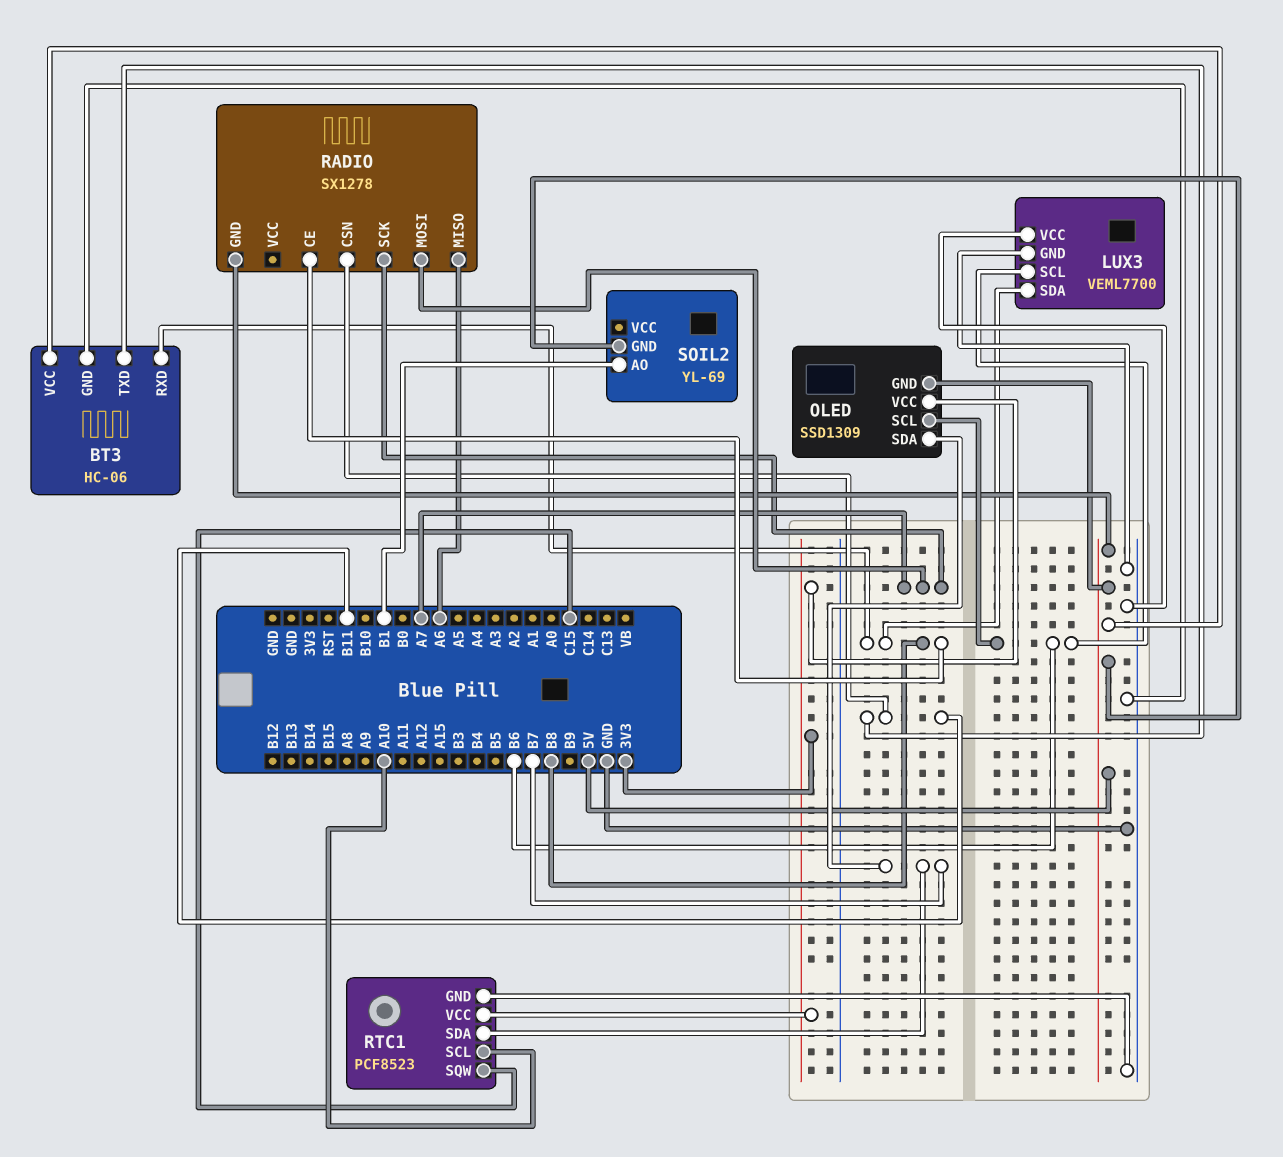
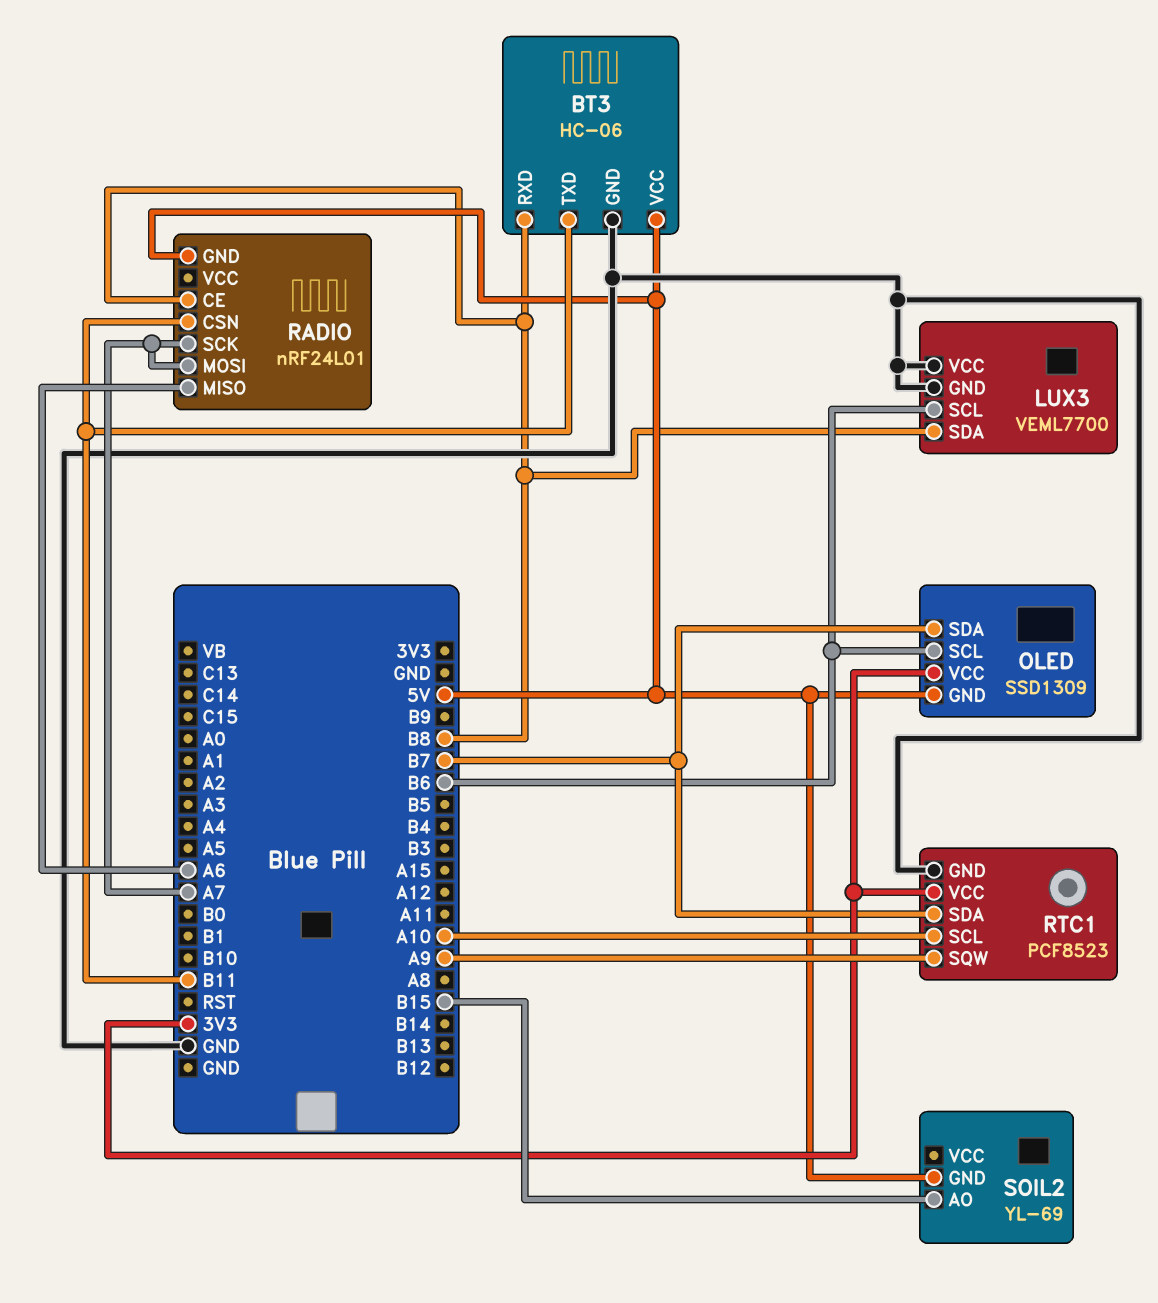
RADIO: SX1278 -> nRF24L01
RTC1 pin SQW: C15 -> A9
SOIL2 pin AO: B1 -> B15

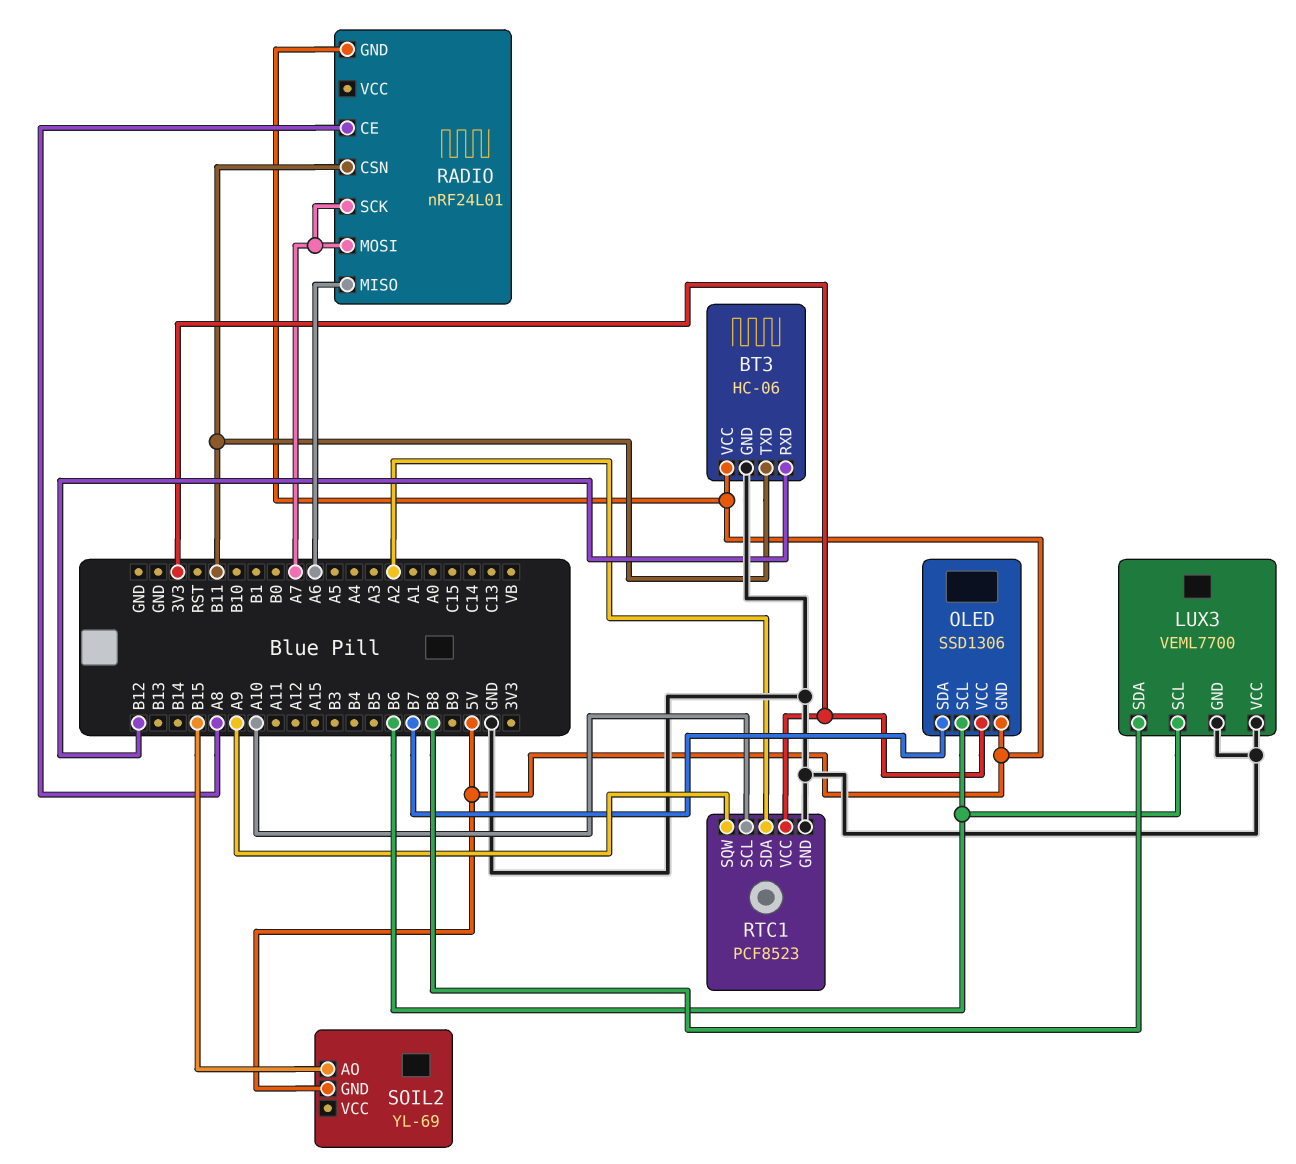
BT3 pin RXD: B8 -> B12
OLED: SSD1309 -> SSD1306
RADIO pin CE: B8 -> A8
RTC1 pin SDA: B7 -> A2

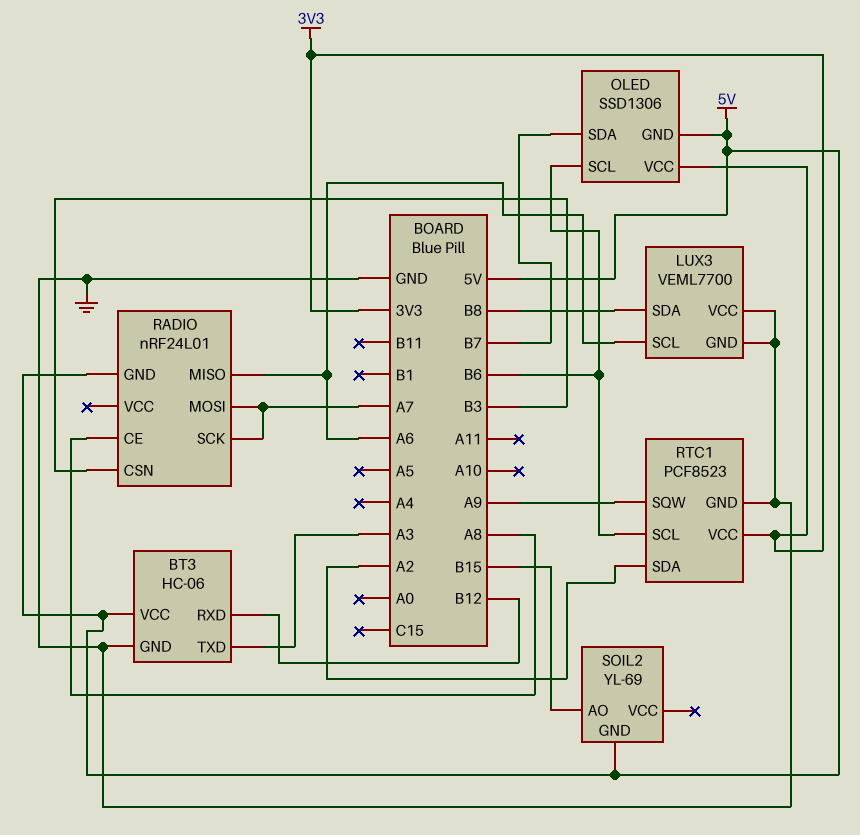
BT3 pin TXD: B11 -> A3
LUX3 pin SCL: B6 -> A6
RADIO pin CSN: B11 -> B3
RTC1 pin SCL: A10 -> B6

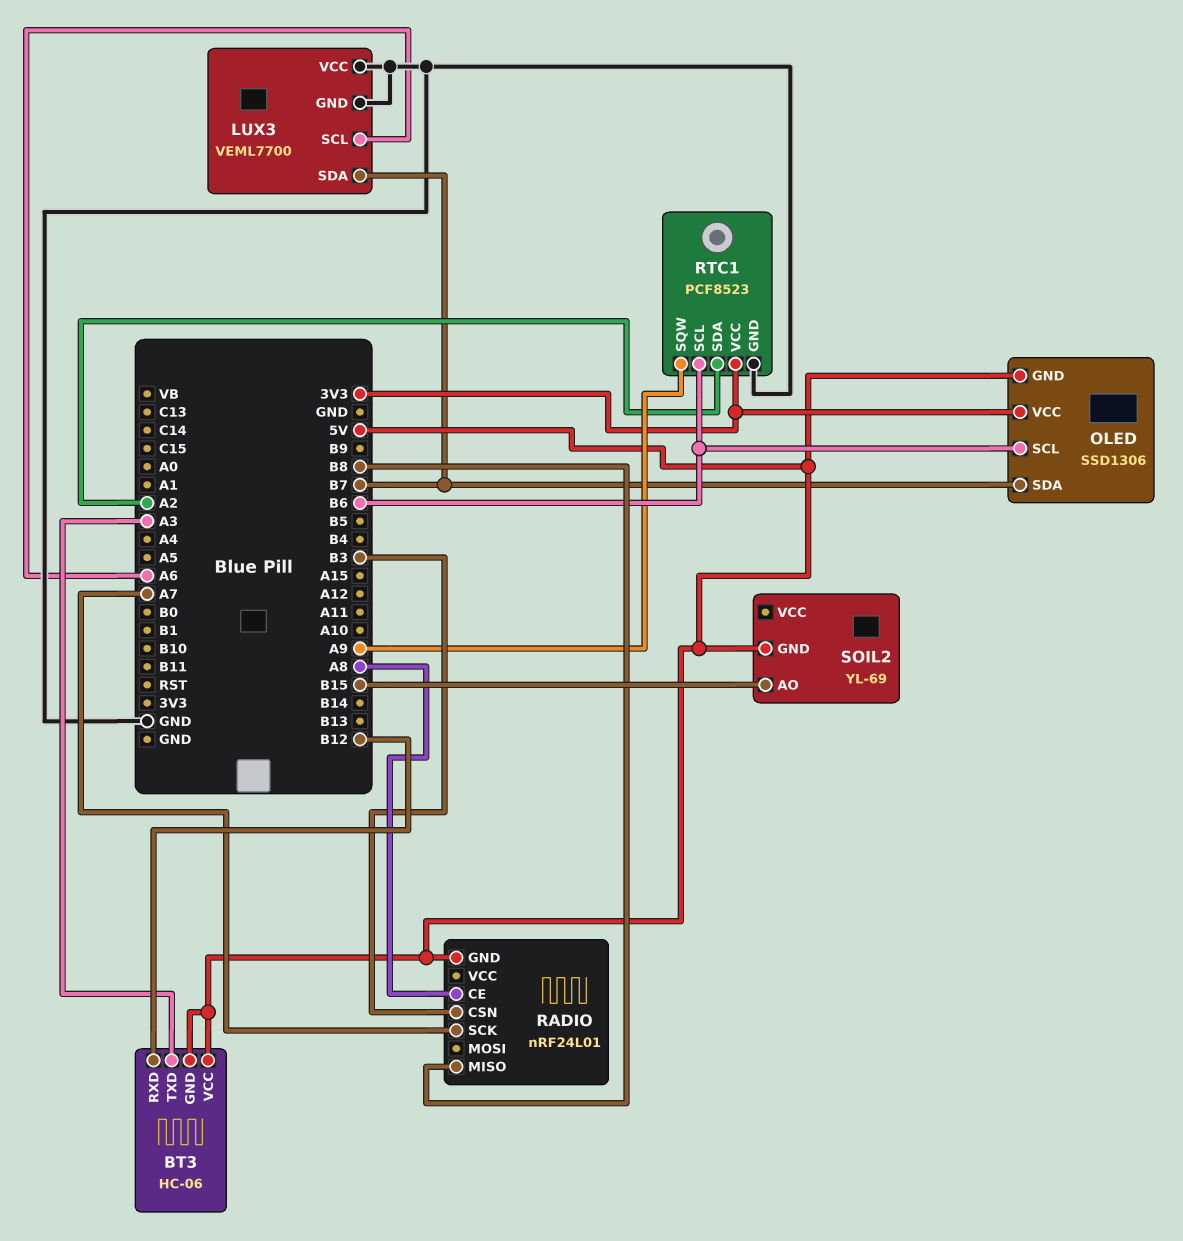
BT3 pin GND: GND -> 5V
LUX3 pin SDA: B8 -> B7
RADIO pin MISO: A6 -> B8
RADIO pin MOSI: A7 -> none

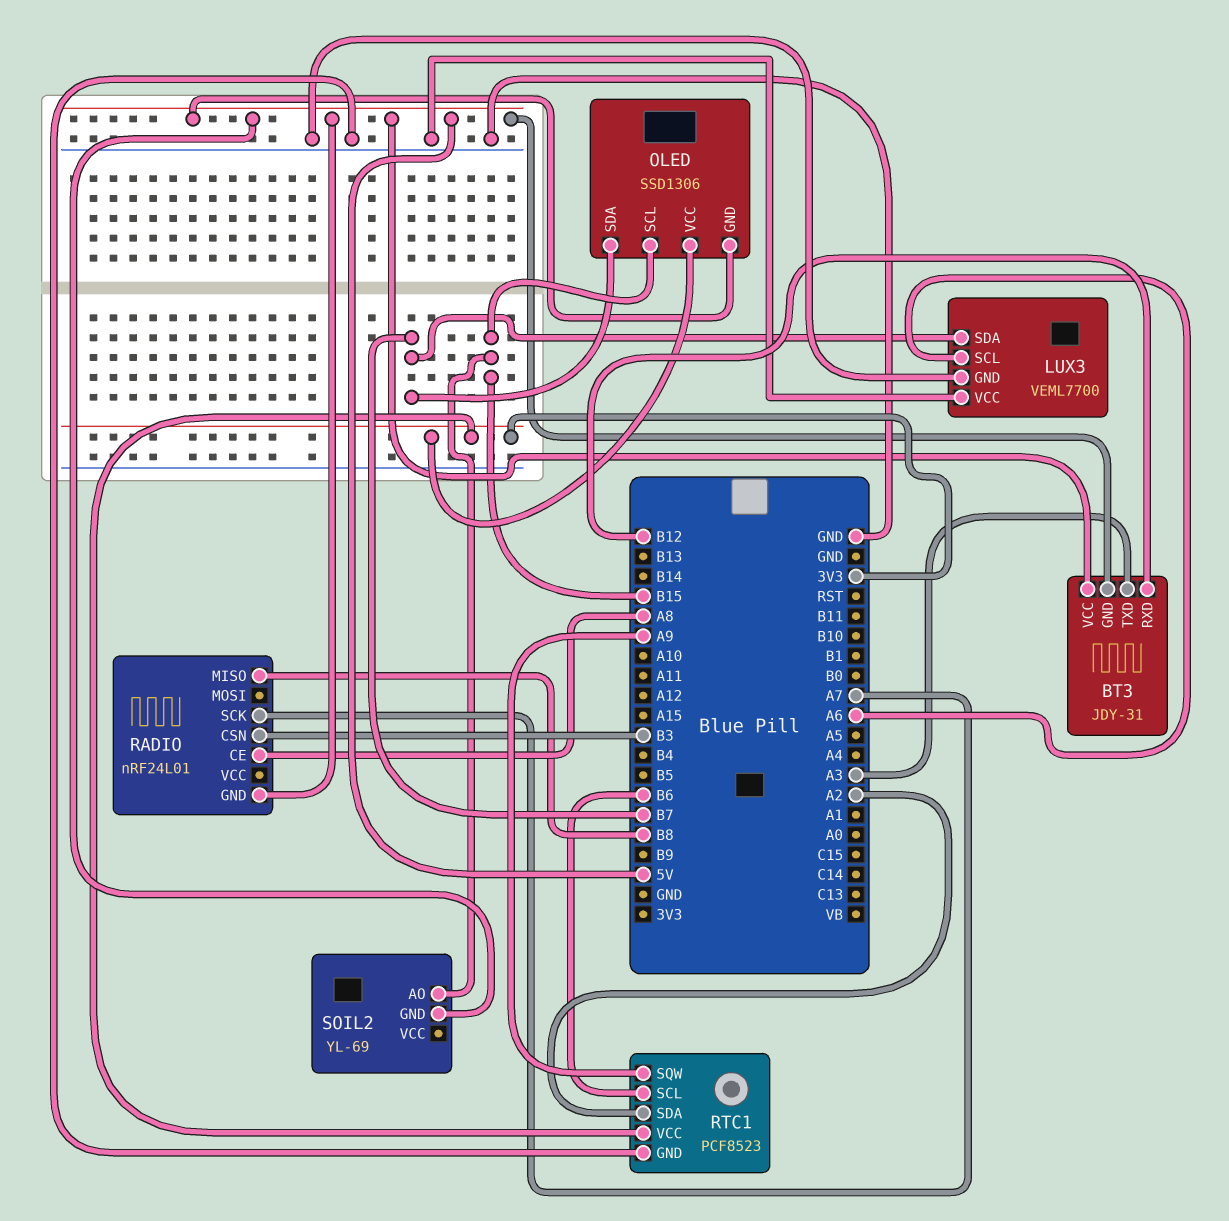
BT3: HC-06 -> JDY-31
OLED pin SCL: B6 -> B15

